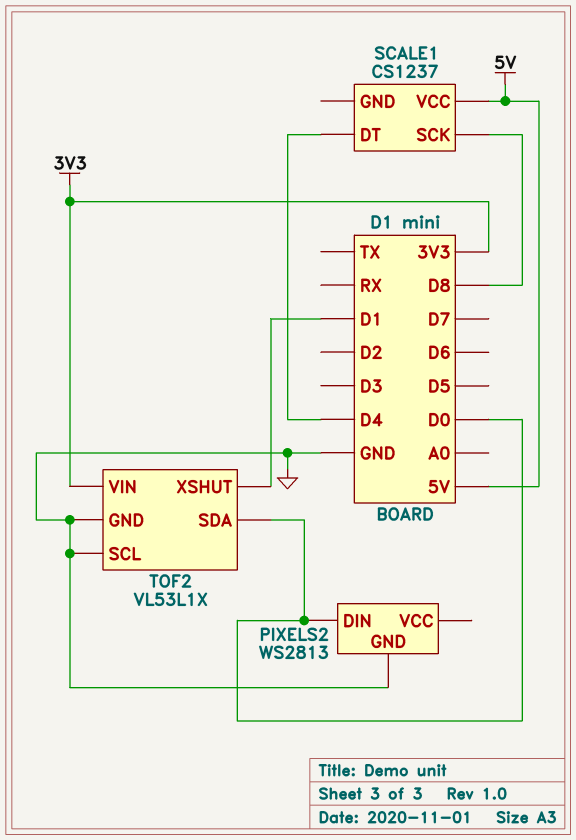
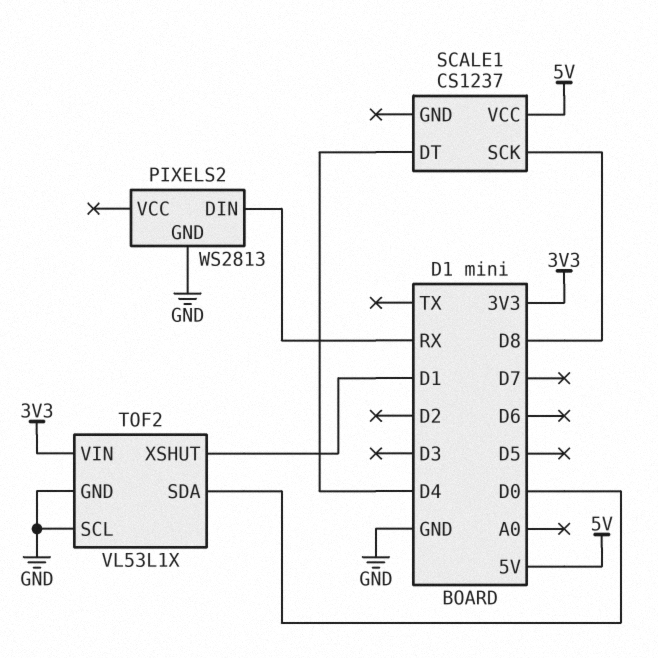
PIXELS2 pin DIN: D0 -> RX

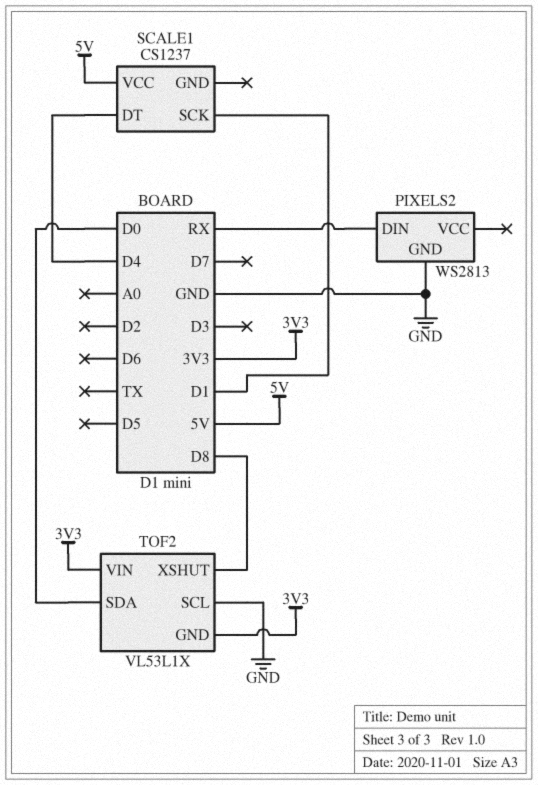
SCALE1 pin SCK: D8 -> D1
TOF2 pin GND: GND -> 3V3
TOF2 pin XSHUT: D1 -> D8

